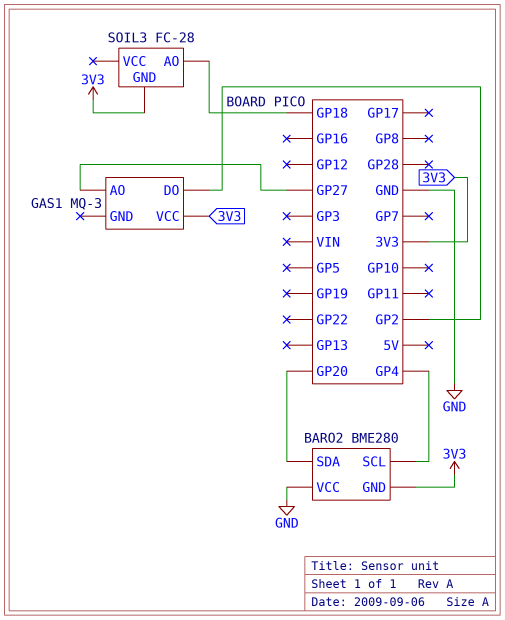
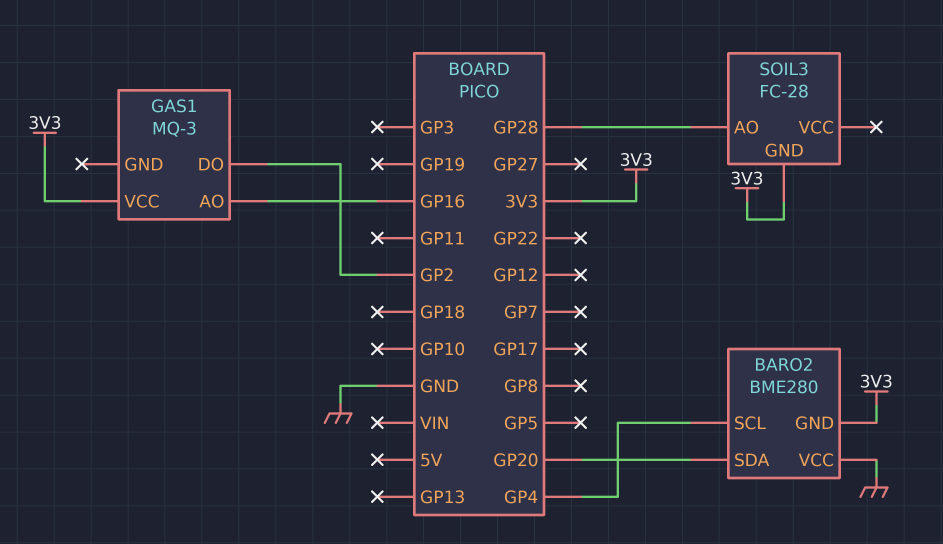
GAS1 pin AO: GP27 -> GP16
SOIL3 pin AO: GP18 -> GP28

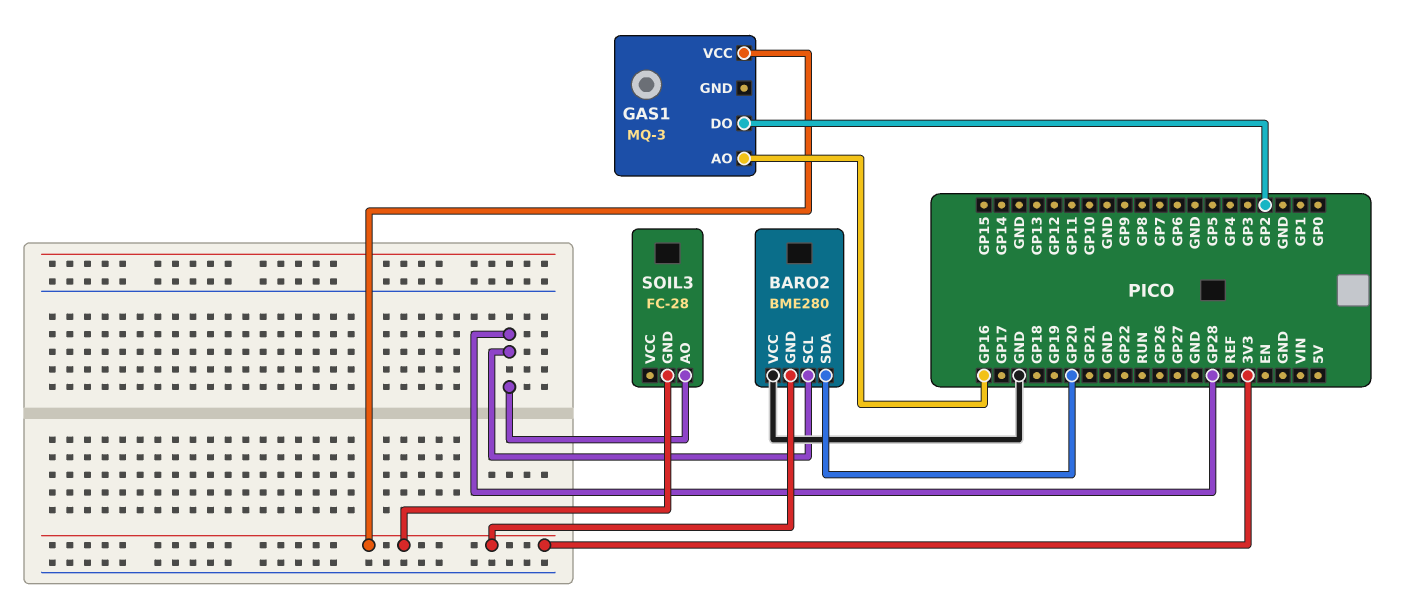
BARO2 pin SCL: GP4 -> GP28

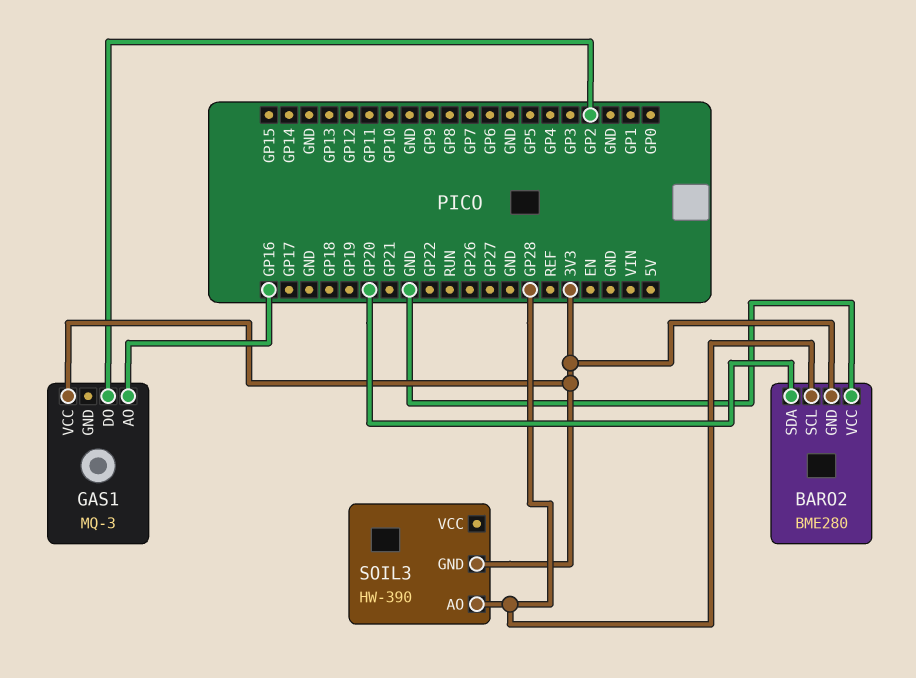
SOIL3: FC-28 -> HW-390

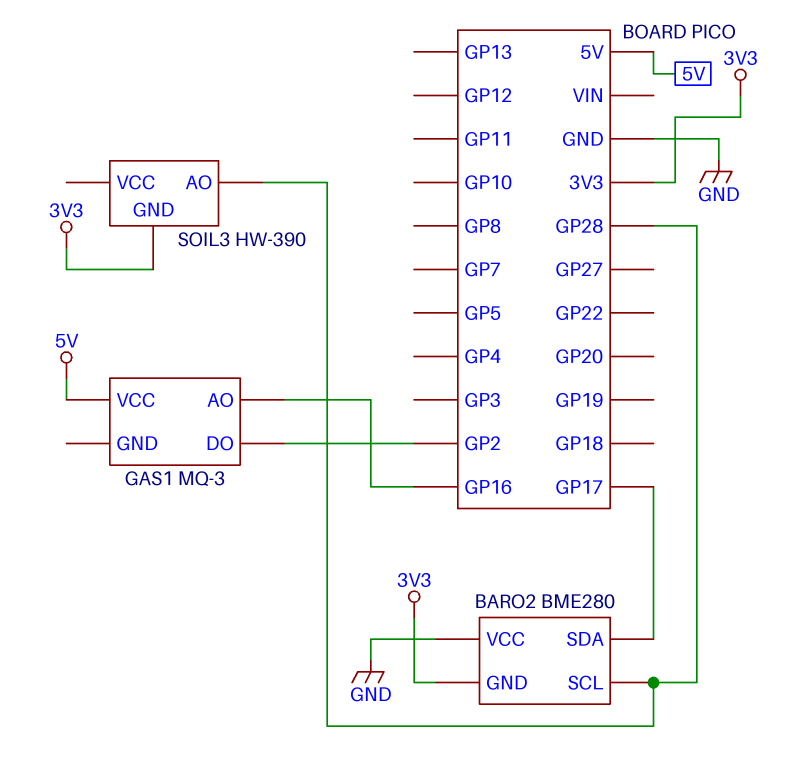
BARO2 pin SDA: GP20 -> GP17
GAS1 pin VCC: 3V3 -> 5V

